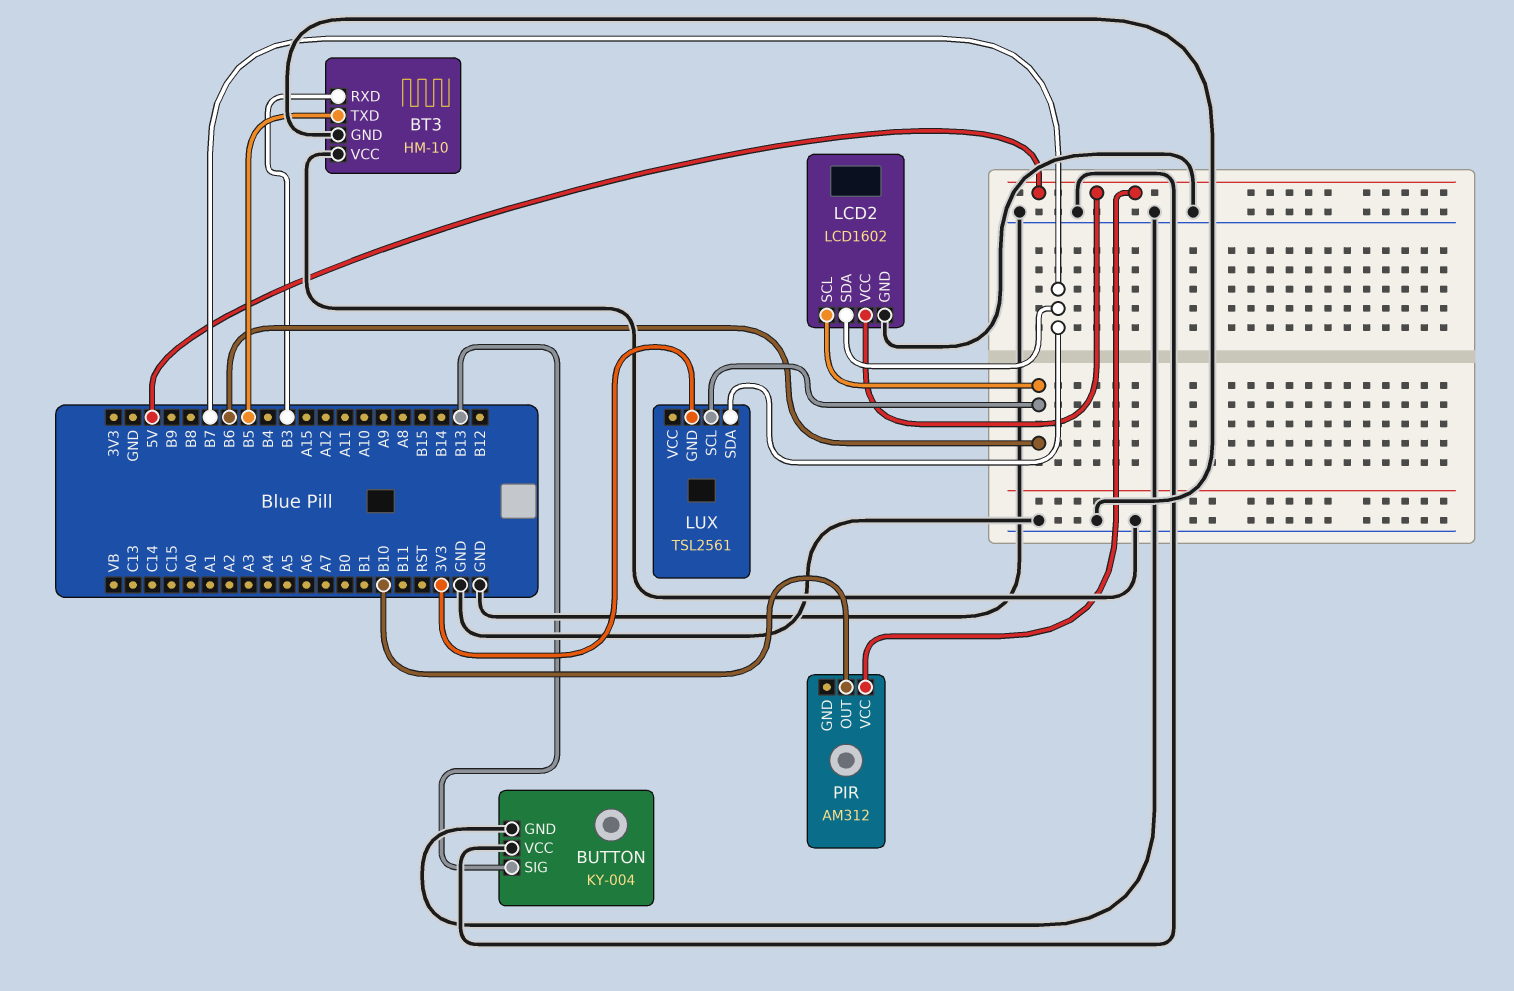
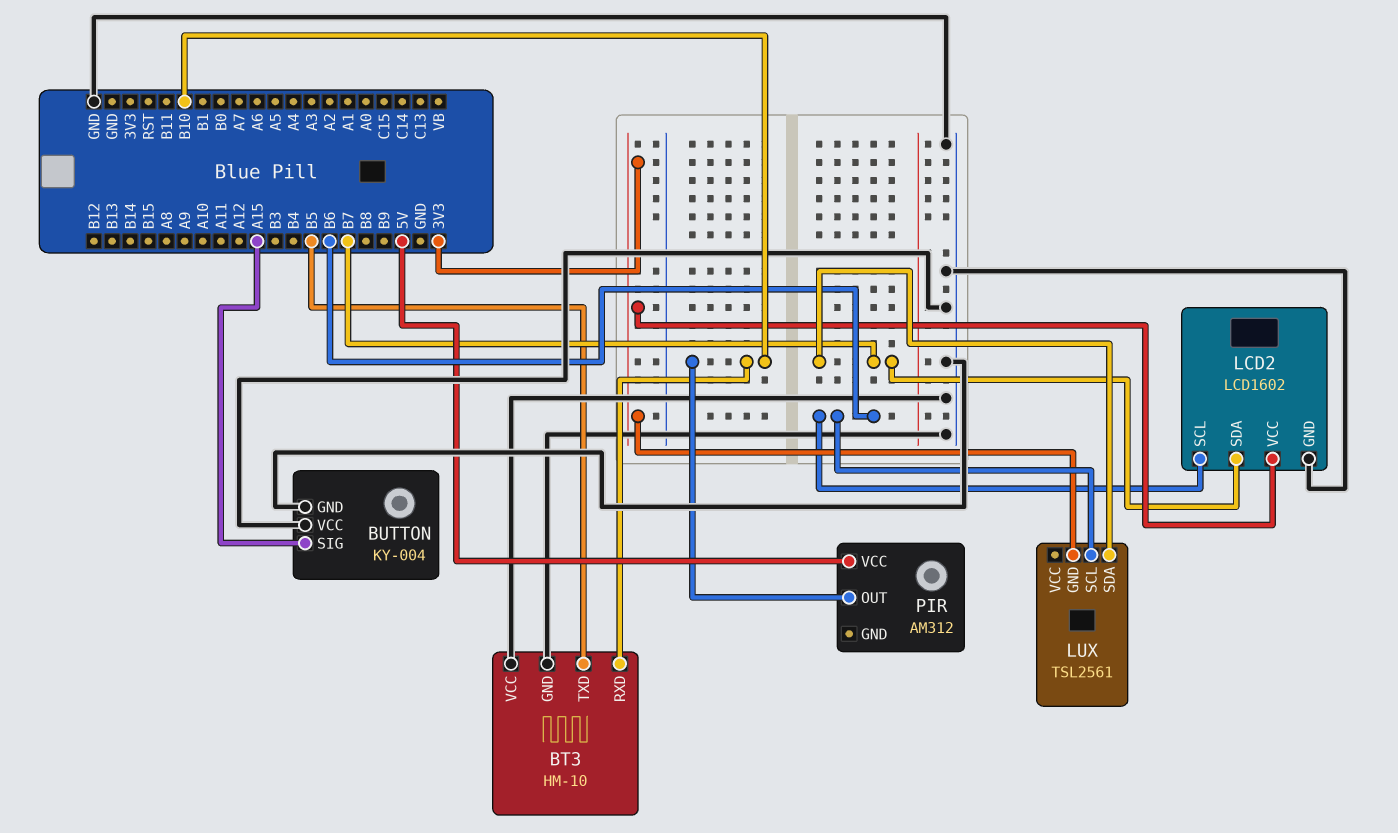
BT3 pin RXD: B3 -> B10
BUTTON pin SIG: B13 -> A15
LCD2 pin VCC: 5V -> 3V3

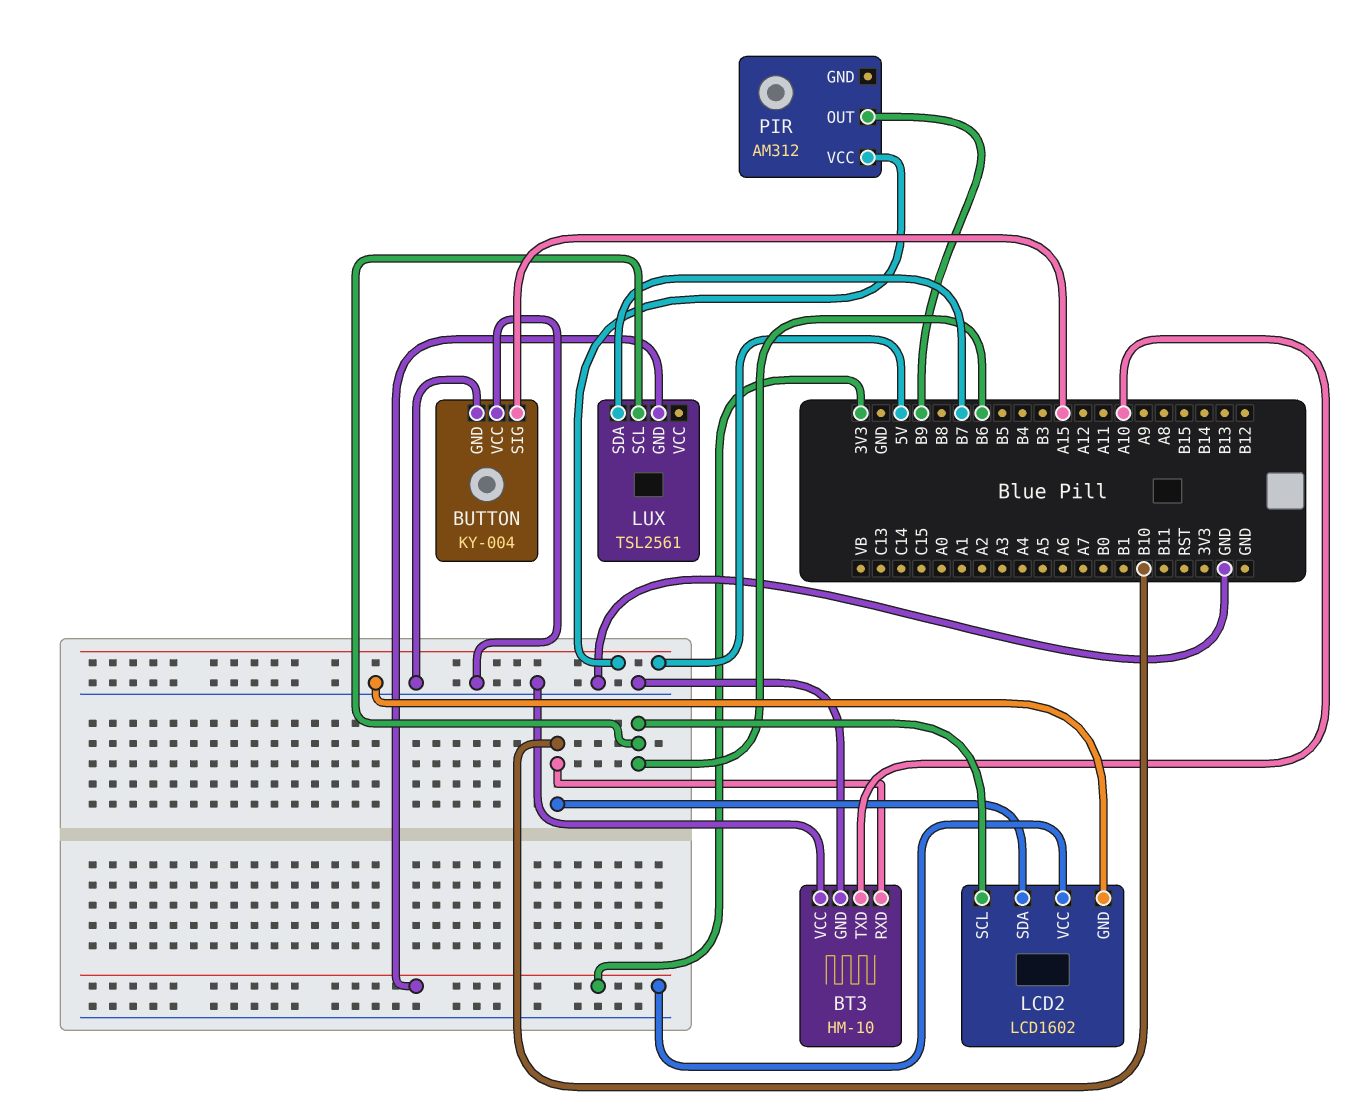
BT3 pin TXD: B5 -> A10
LCD2 pin SDA: B7 -> B10
PIR pin OUT: B10 -> B9

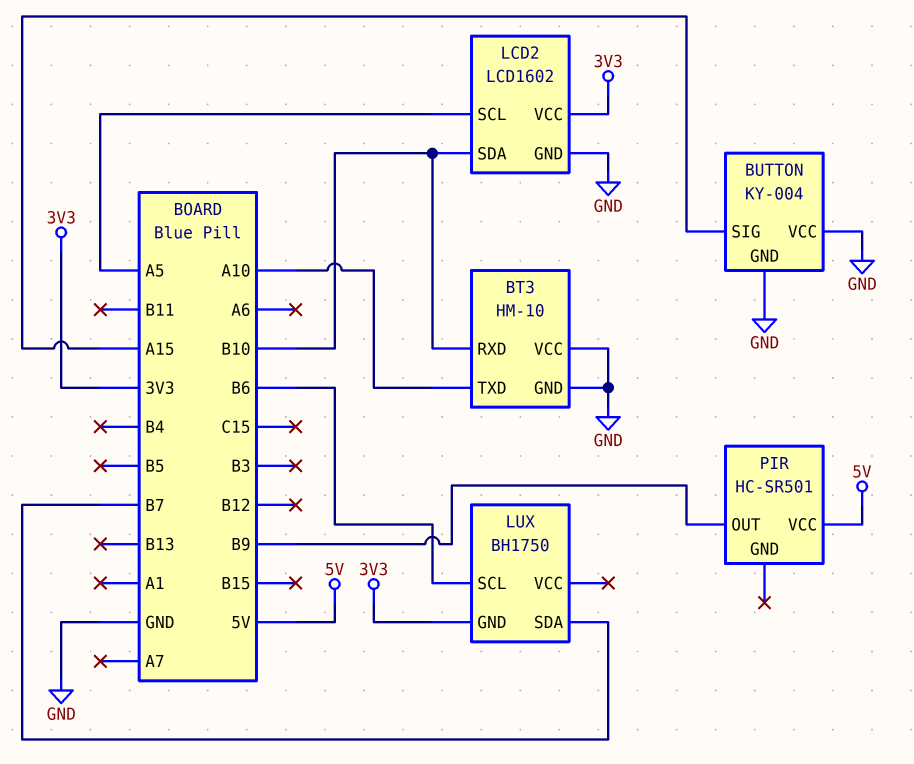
LCD2 pin SCL: B6 -> A5
LUX: TSL2561 -> BH1750
PIR: AM312 -> HC-SR501

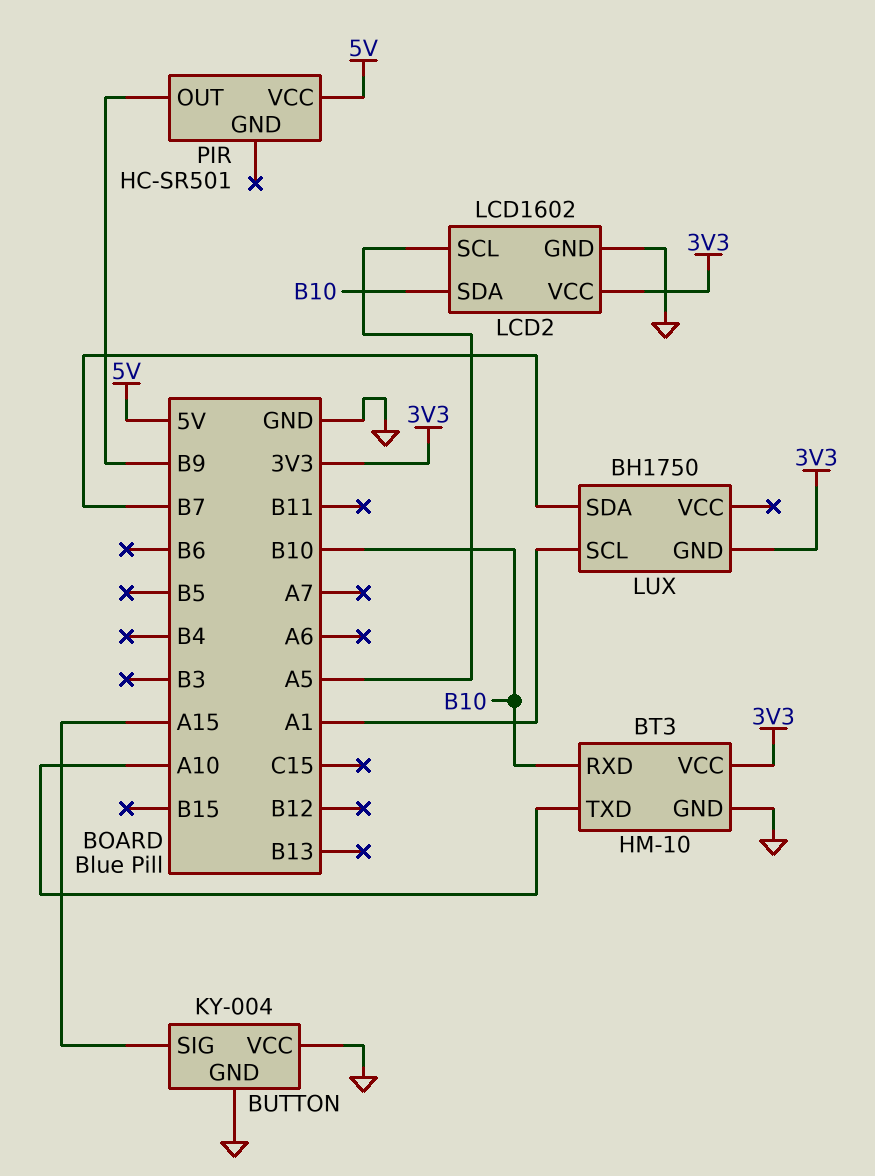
BT3 pin VCC: GND -> 3V3
LUX pin SCL: B6 -> A1

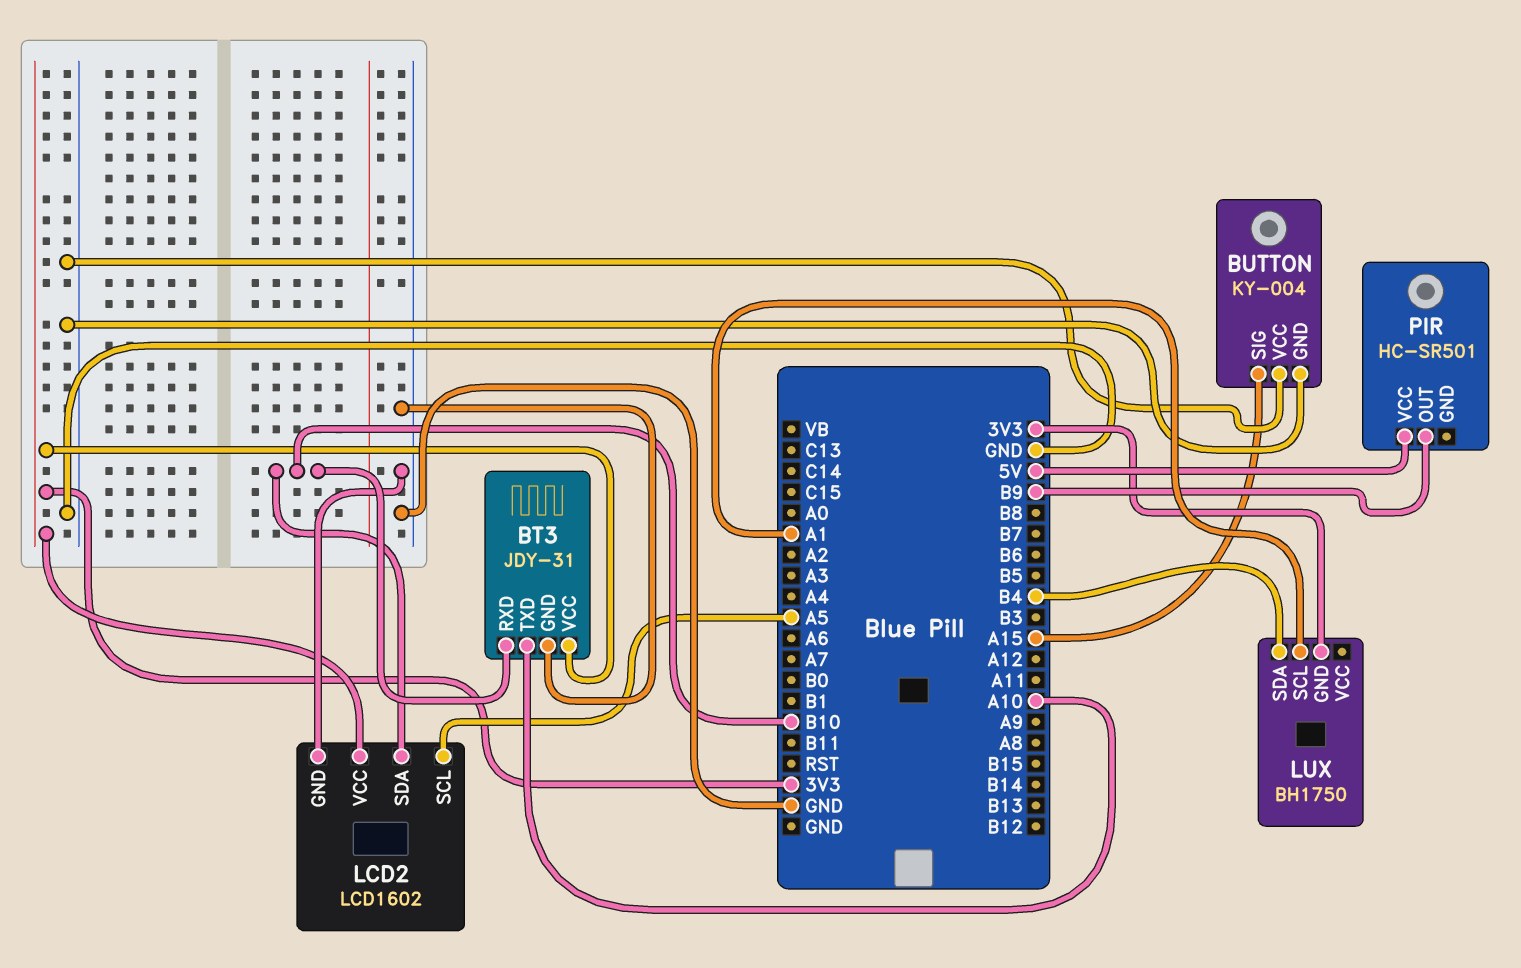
BT3: HM-10 -> JDY-31
LUX pin SDA: B7 -> B4

